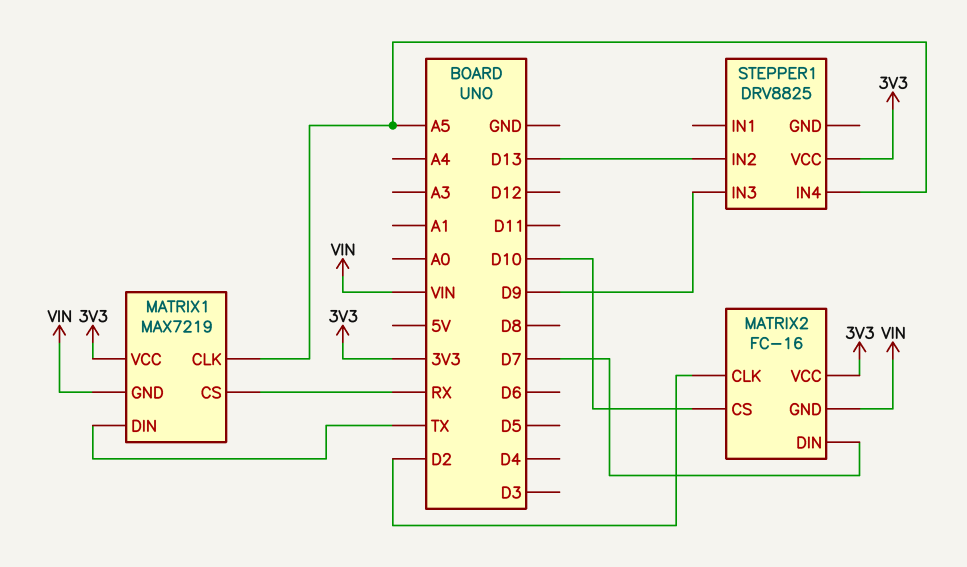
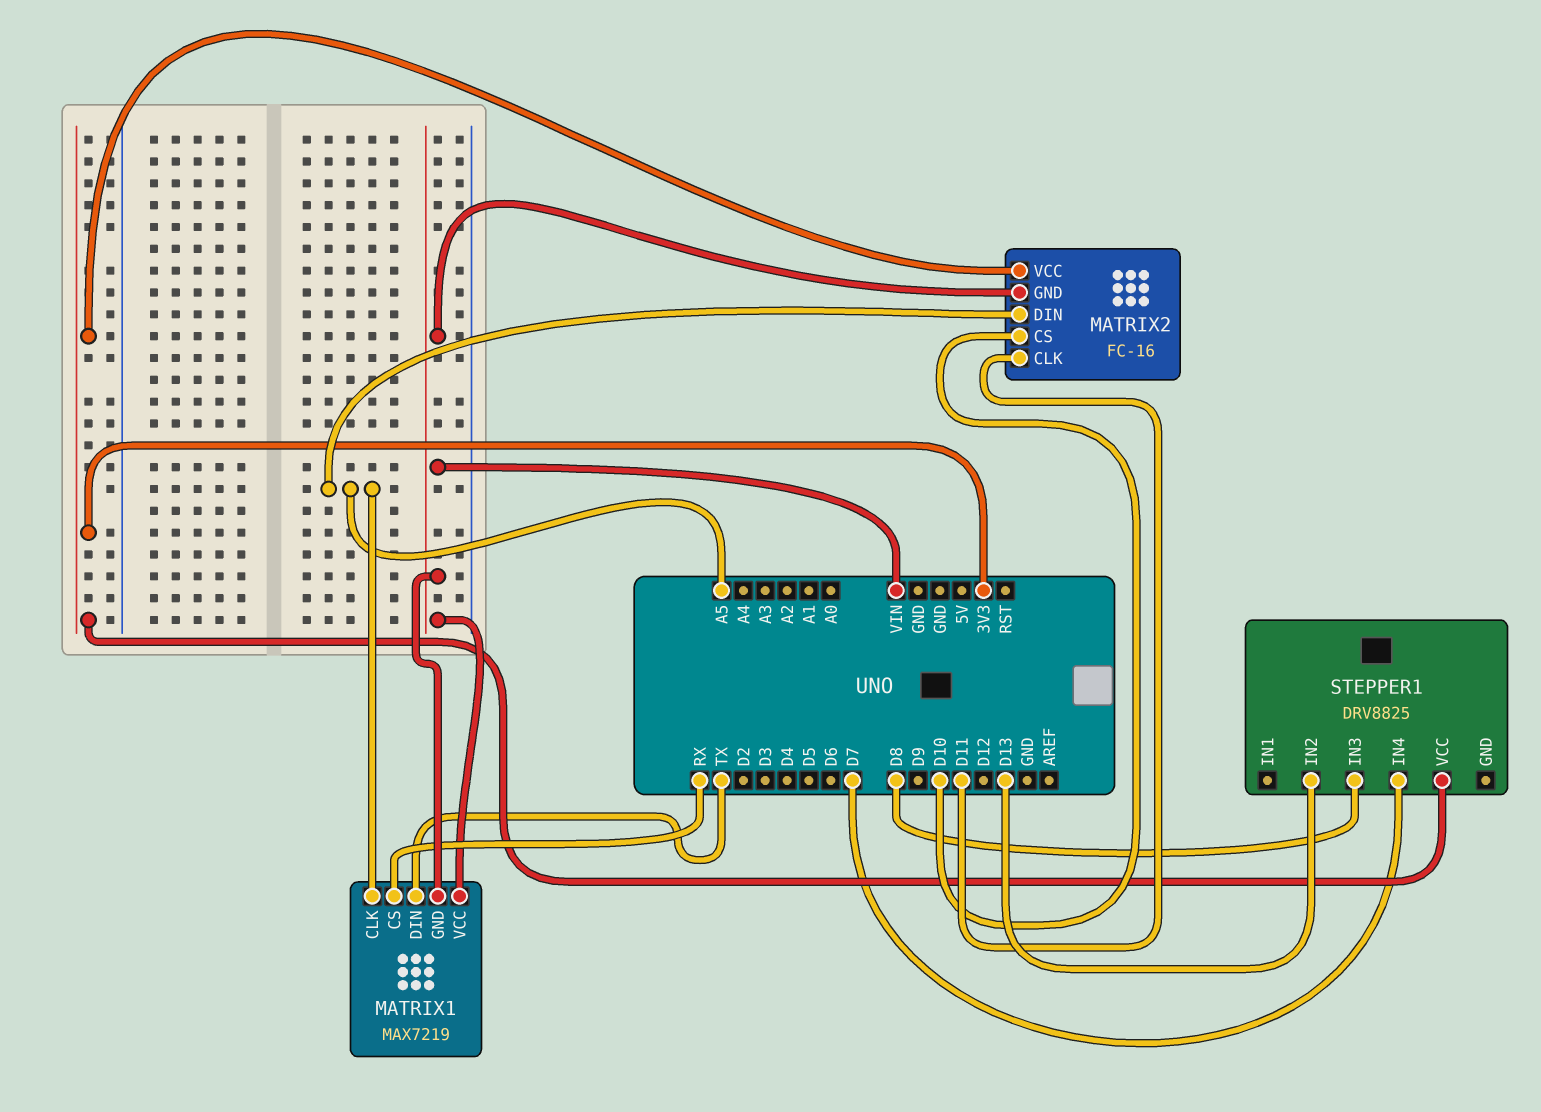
MATRIX1 pin VCC: 3V3 -> VIN
MATRIX2 pin CLK: D2 -> D11
MATRIX2 pin DIN: D7 -> A5
STEPPER1 pin IN3: D9 -> D8
STEPPER1 pin IN4: A5 -> D7

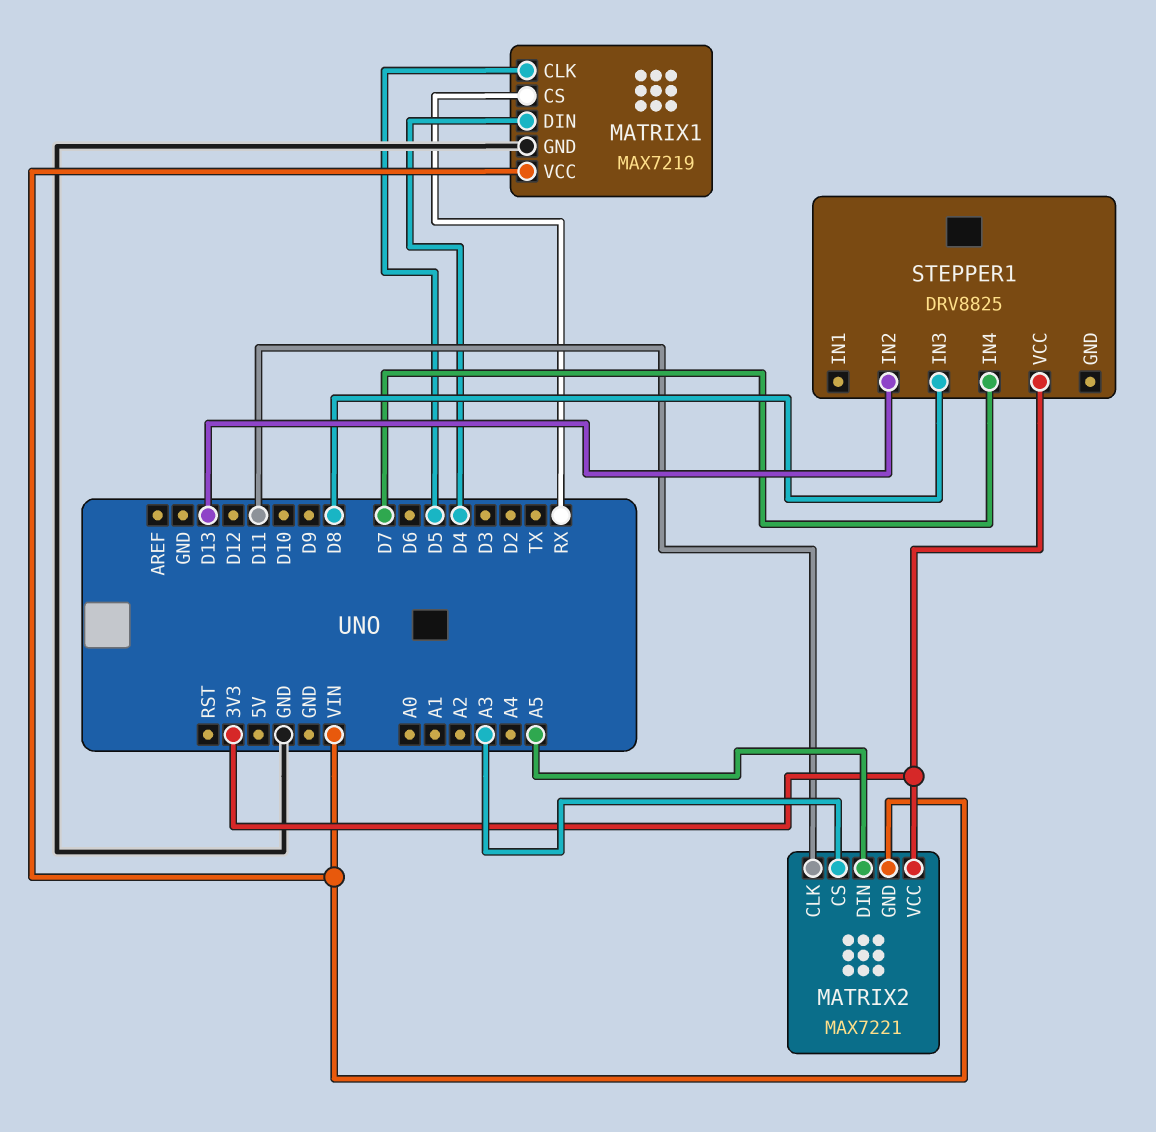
MATRIX1 pin CLK: A5 -> D5
MATRIX1 pin DIN: TX -> D4
MATRIX1 pin GND: VIN -> GND
MATRIX2: FC-16 -> MAX7221
MATRIX2 pin CS: D10 -> A3

